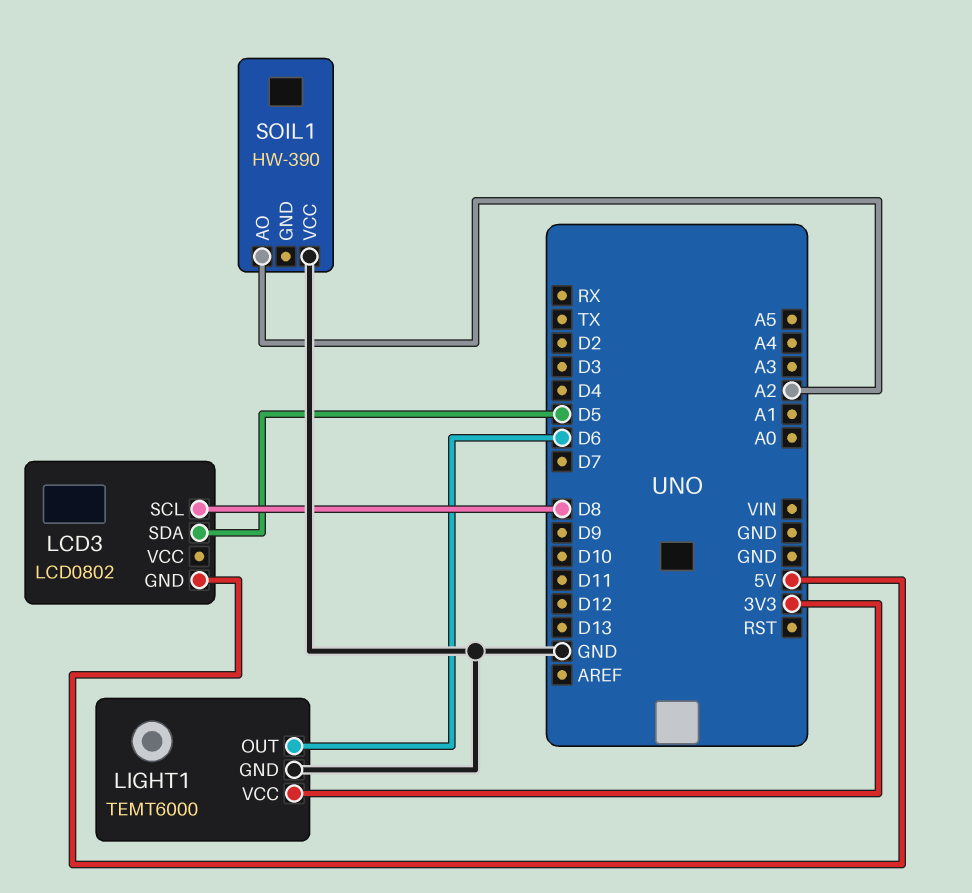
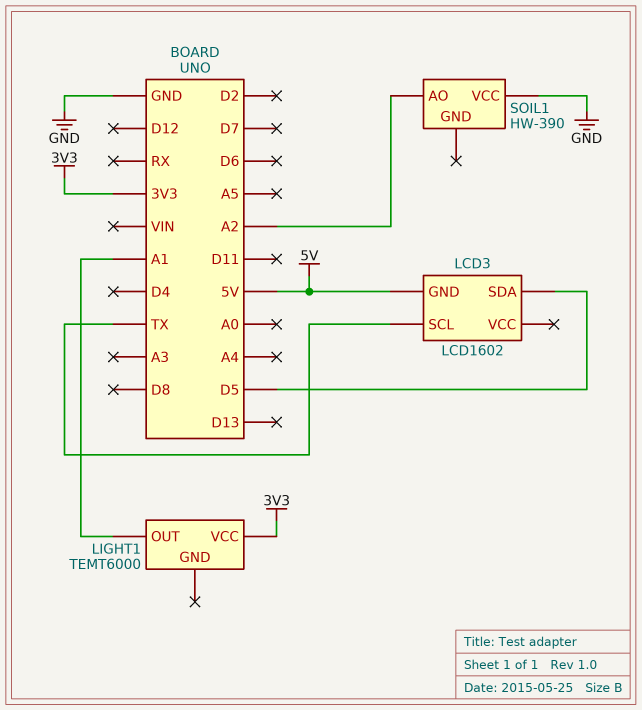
LCD3: LCD0802 -> LCD1602
LCD3 pin SCL: D8 -> TX
LIGHT1 pin GND: GND -> none
LIGHT1 pin OUT: D6 -> A1

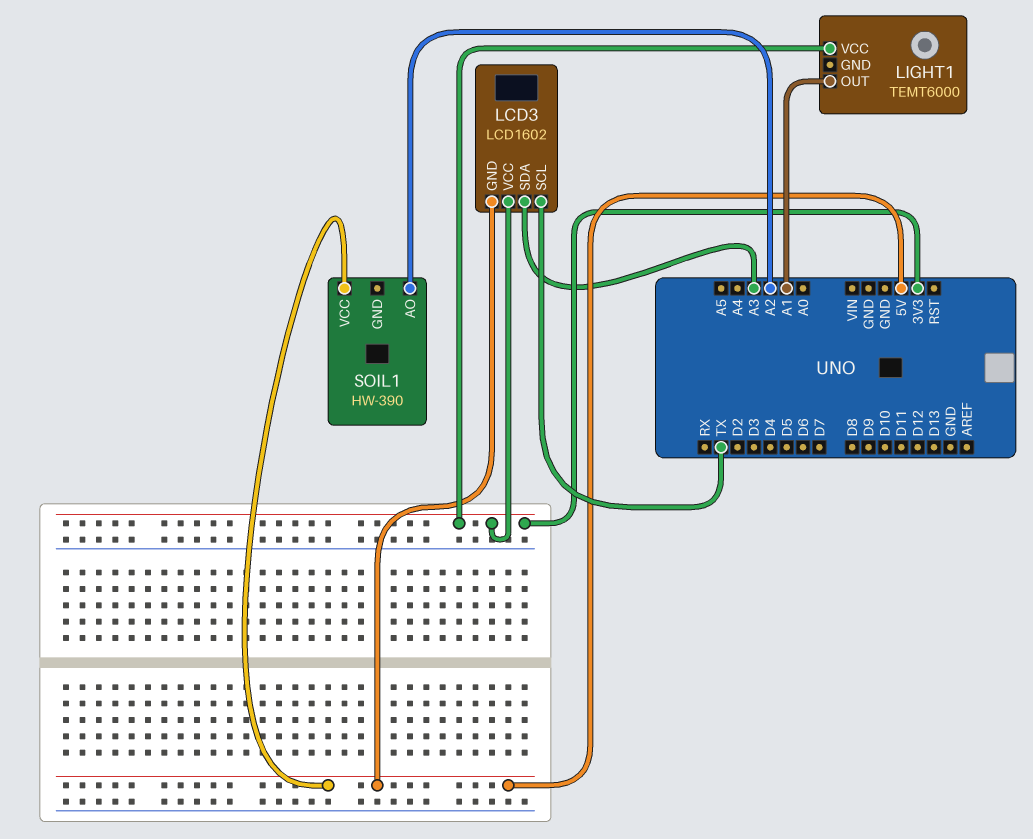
LCD3 pin SDA: D5 -> A3
LCD3 pin VCC: none -> 3V3
SOIL1 pin VCC: GND -> 5V

